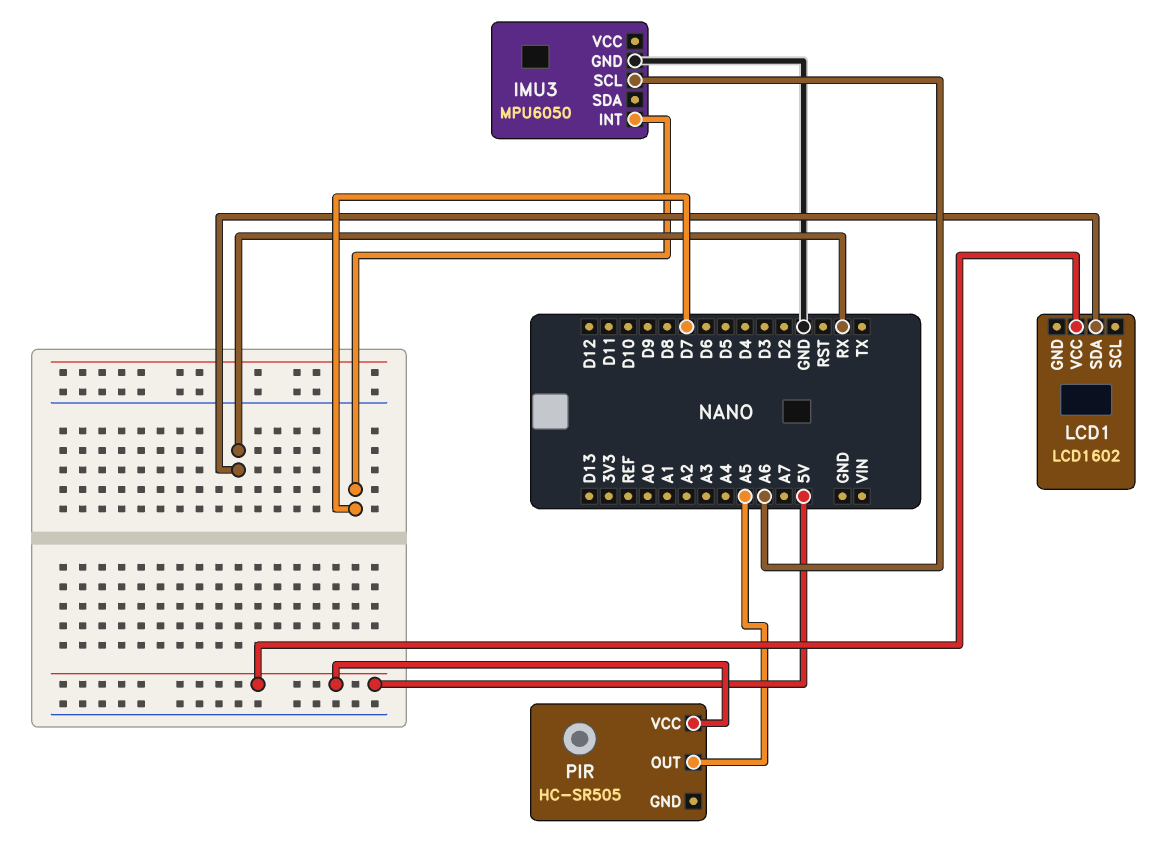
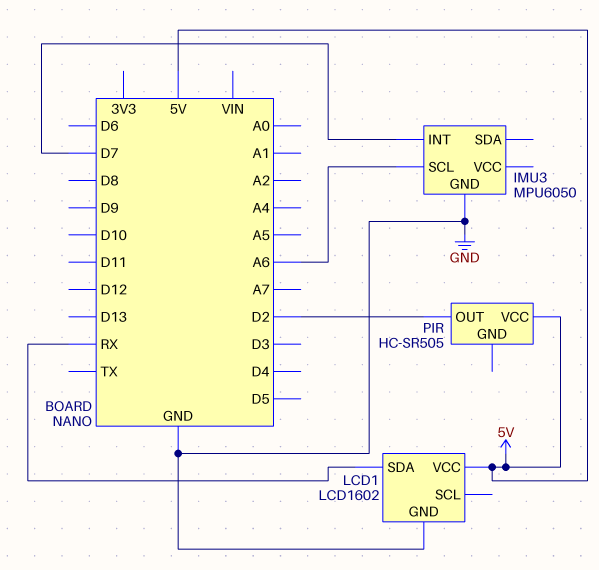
LCD1 pin GND: none -> GND
PIR pin OUT: A5 -> D2

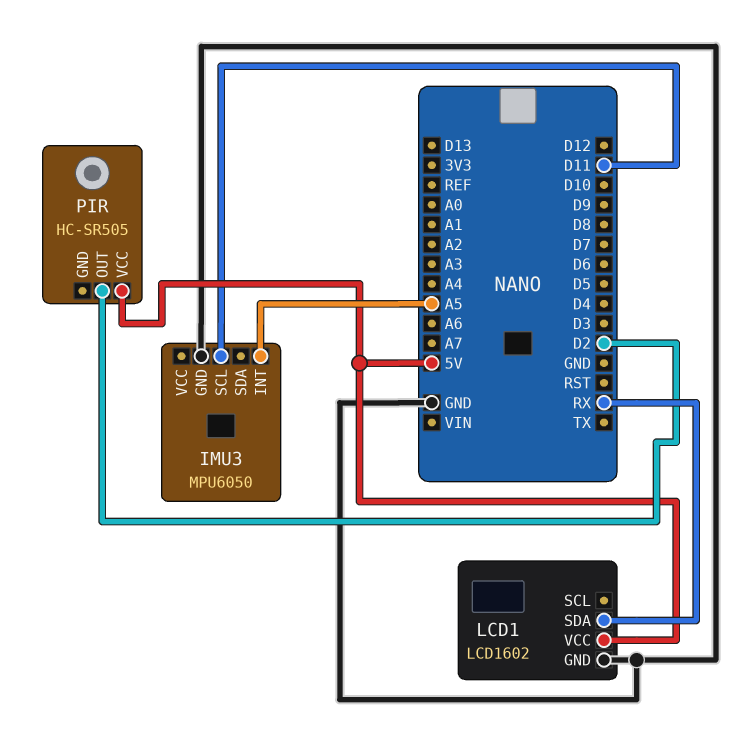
IMU3 pin INT: D7 -> A5
IMU3 pin SCL: A6 -> D11

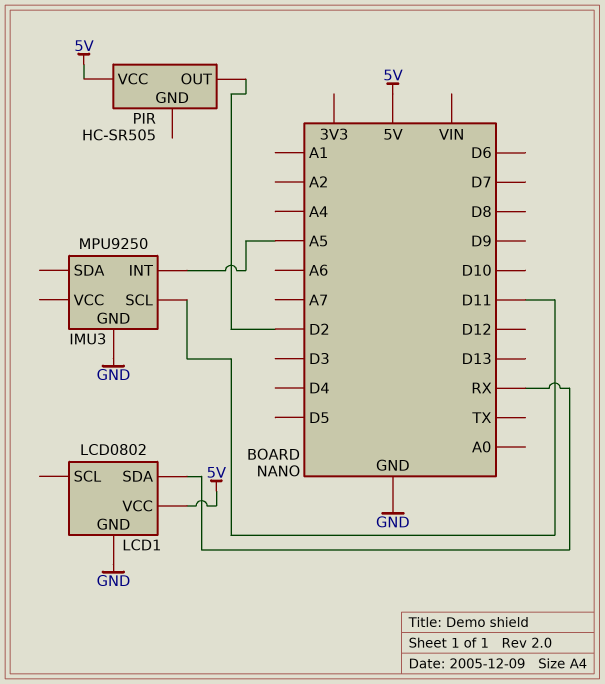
IMU3: MPU6050 -> MPU9250
LCD1: LCD1602 -> LCD0802

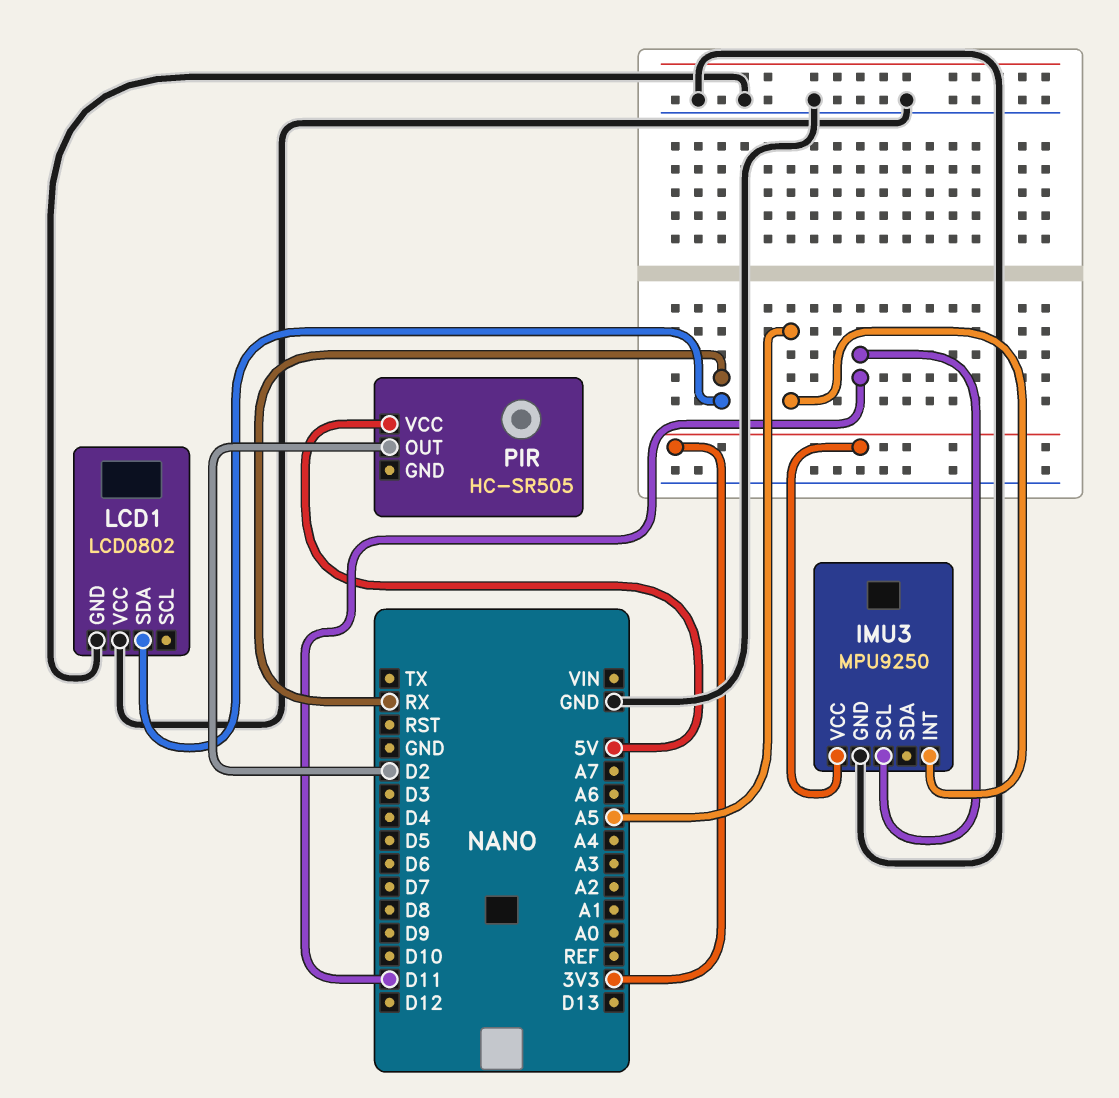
IMU3 pin VCC: none -> 3V3
LCD1 pin VCC: 5V -> GND

